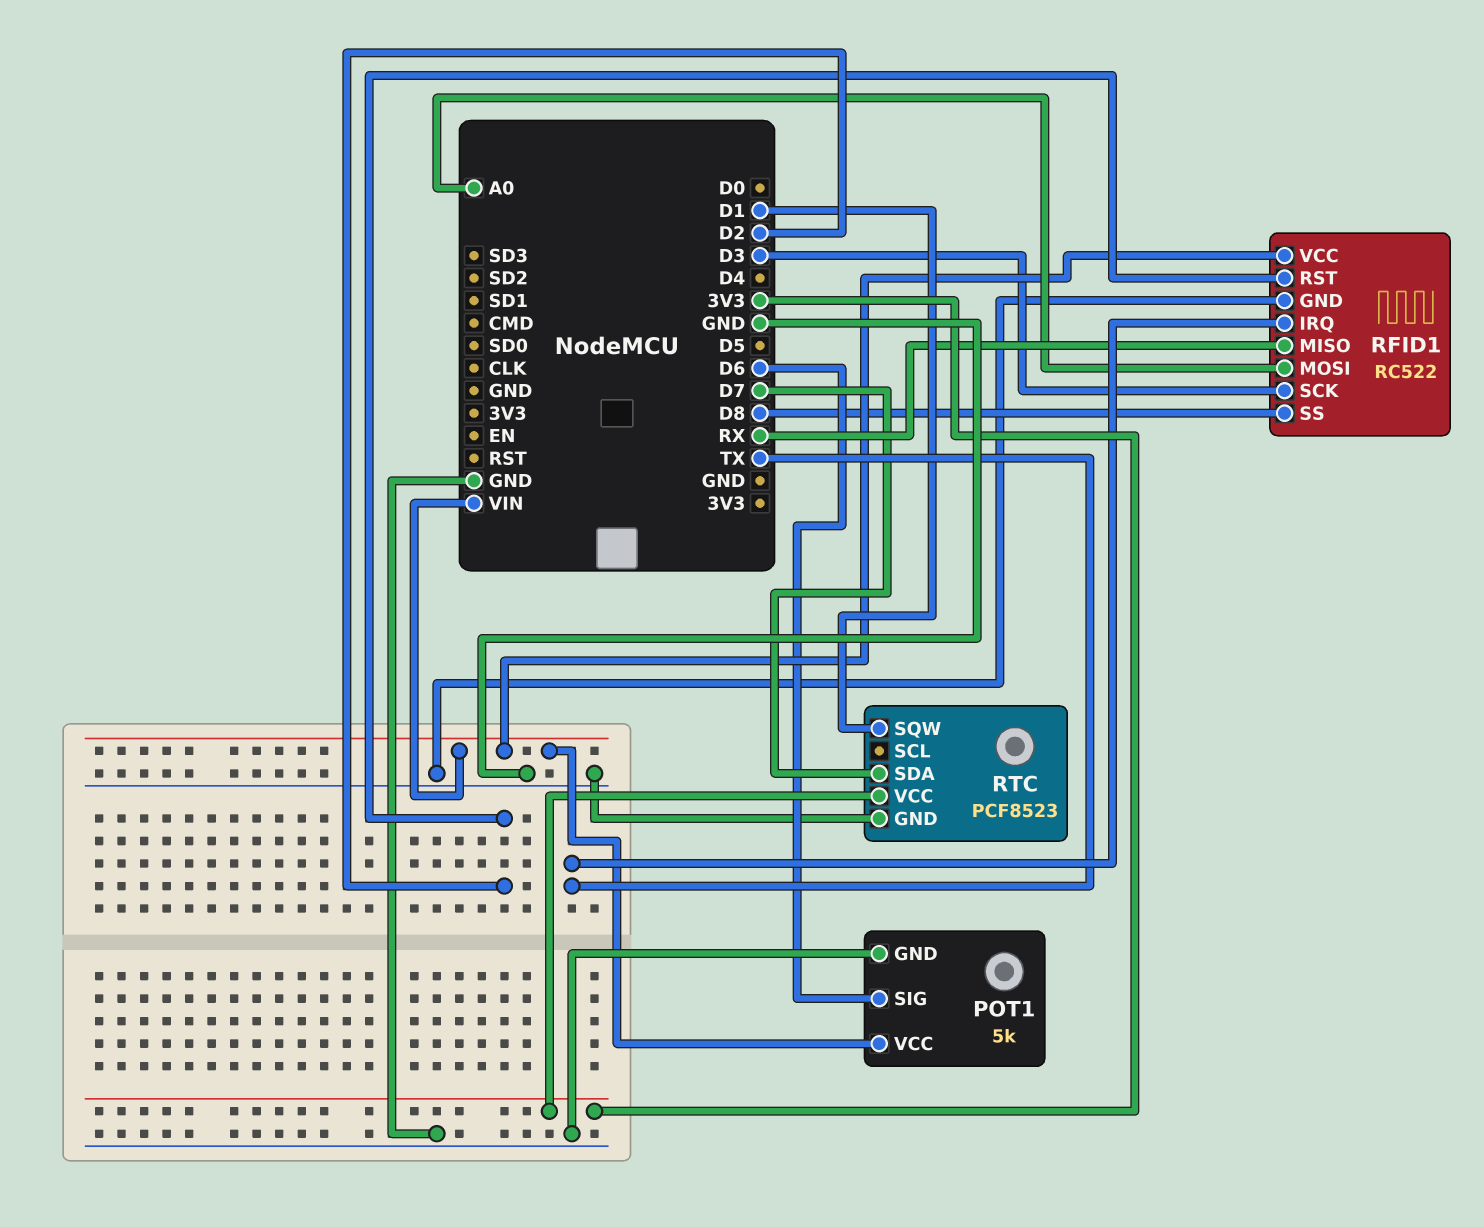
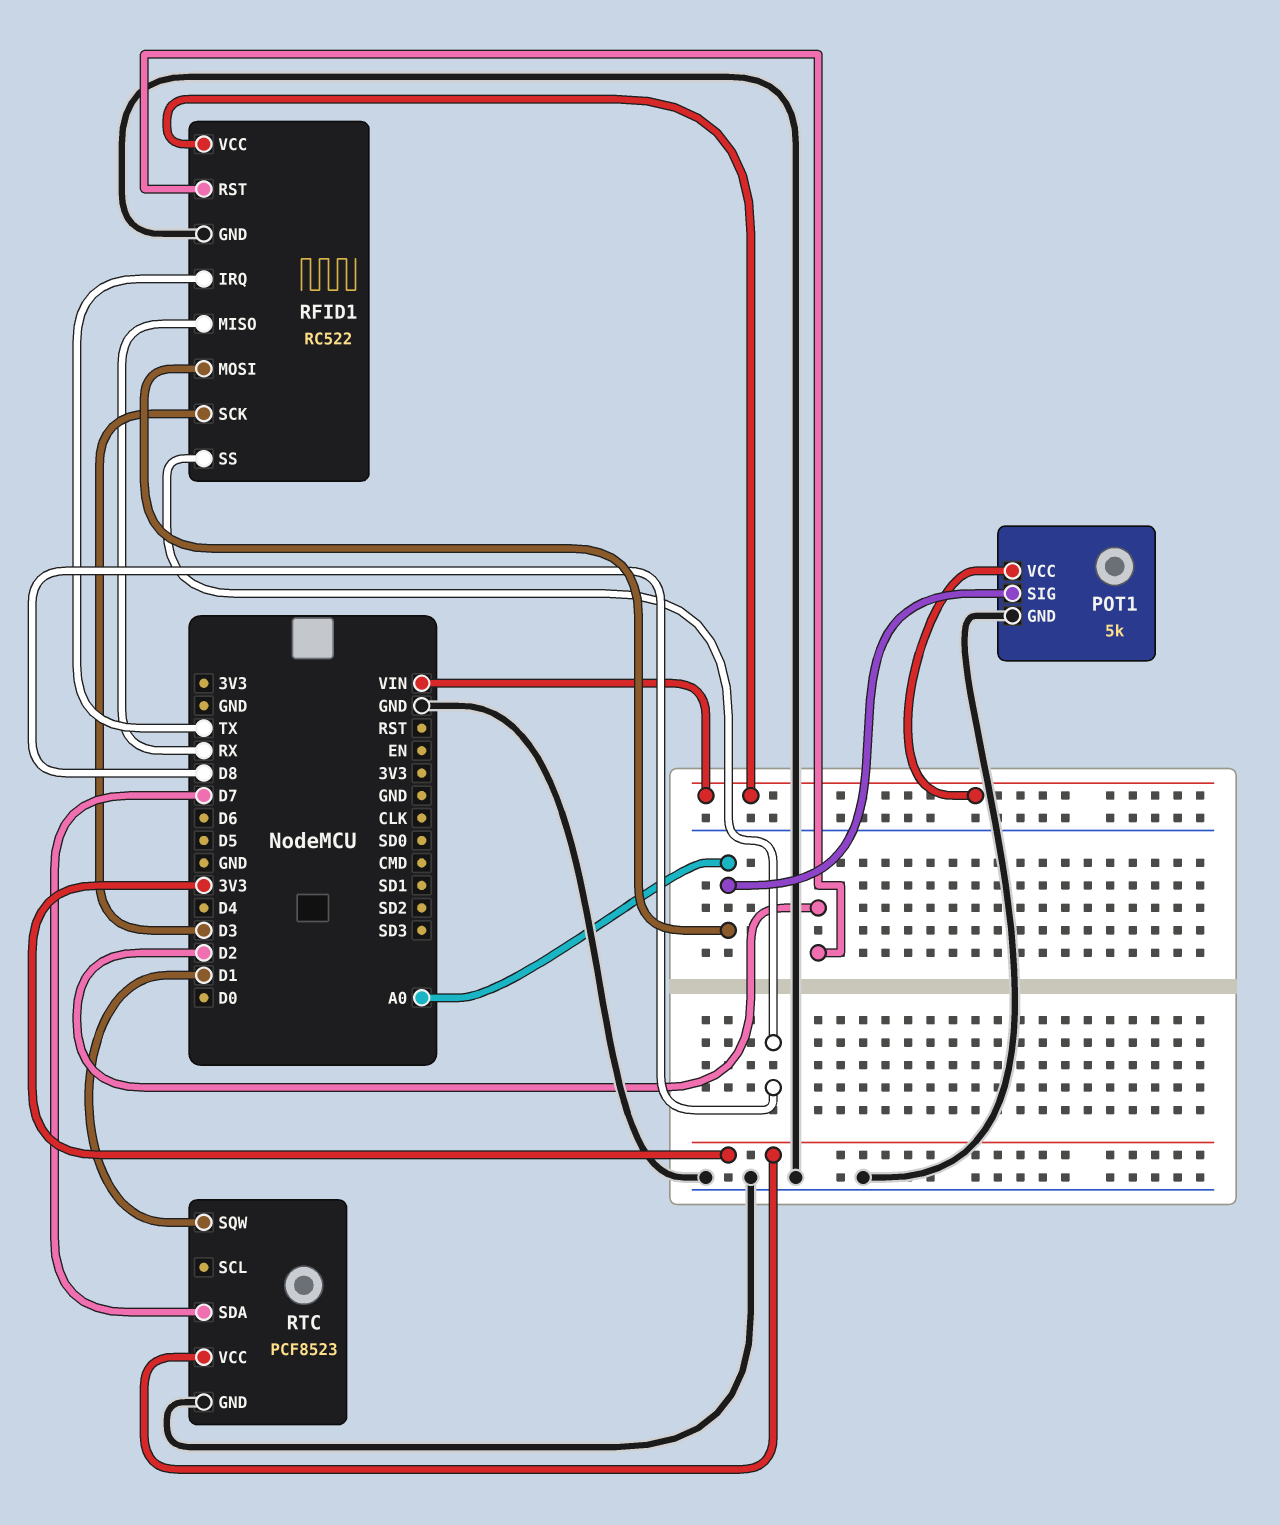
POT1 pin SIG: D6 -> A0

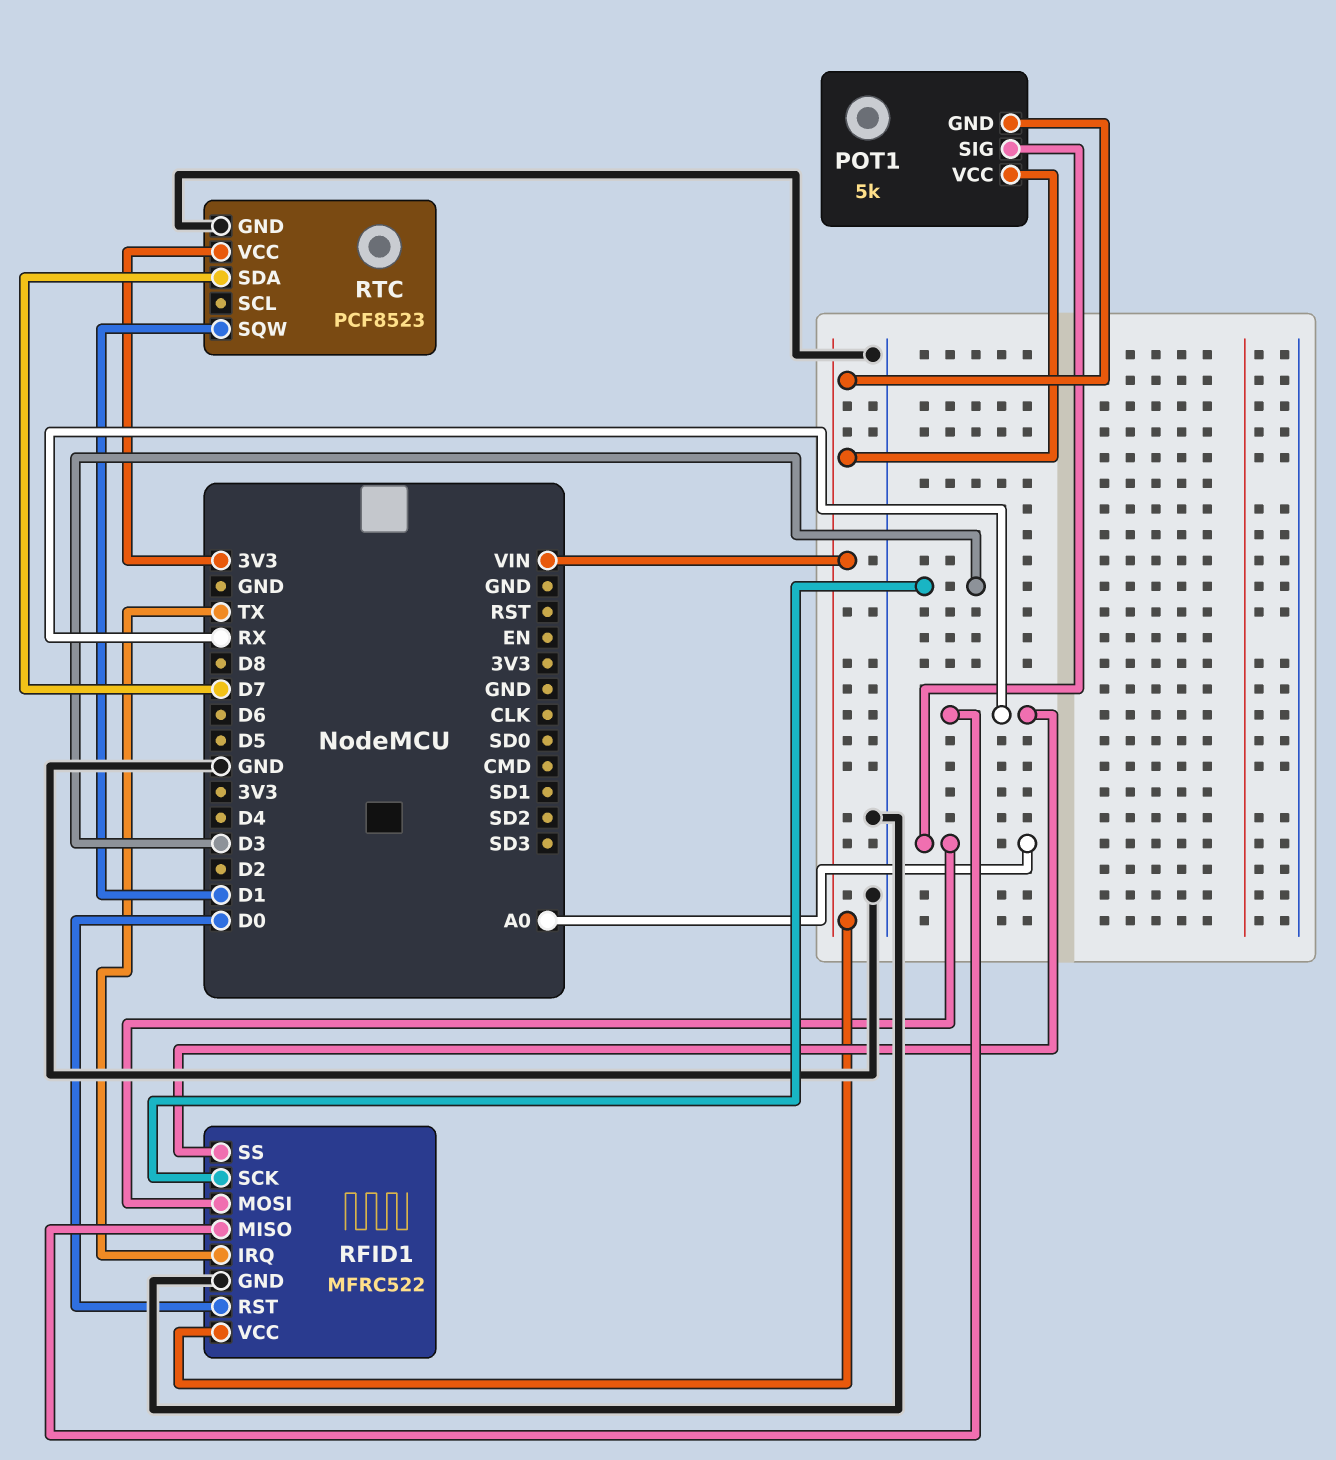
POT1 pin GND: GND -> VIN
RFID1: RC522 -> MFRC522
RFID1 pin RST: D2 -> D0
RFID1 pin SS: D8 -> RX

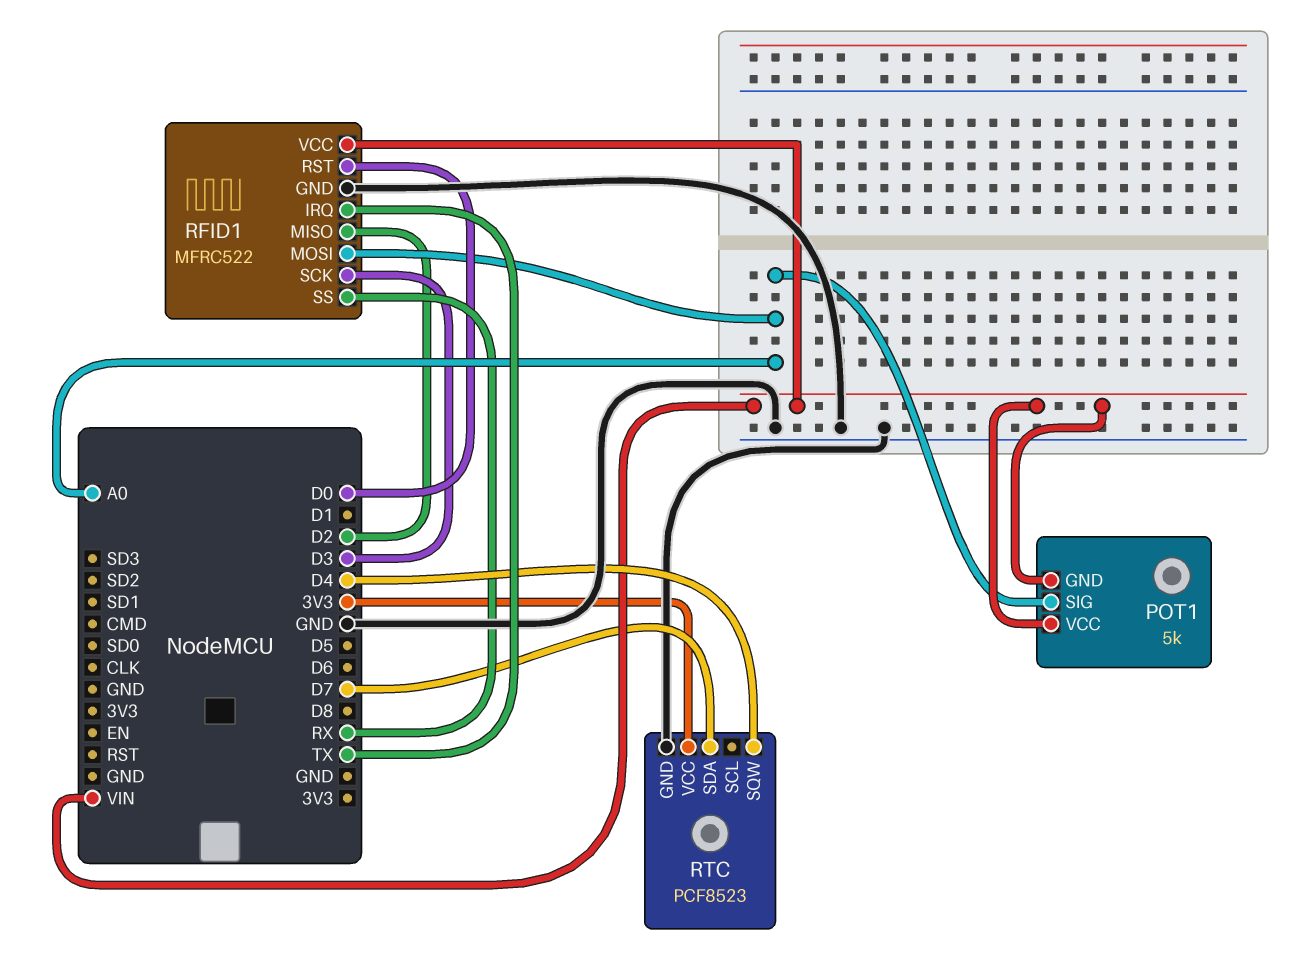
RFID1 pin MISO: RX -> D2
RTC pin SQW: D1 -> D4

